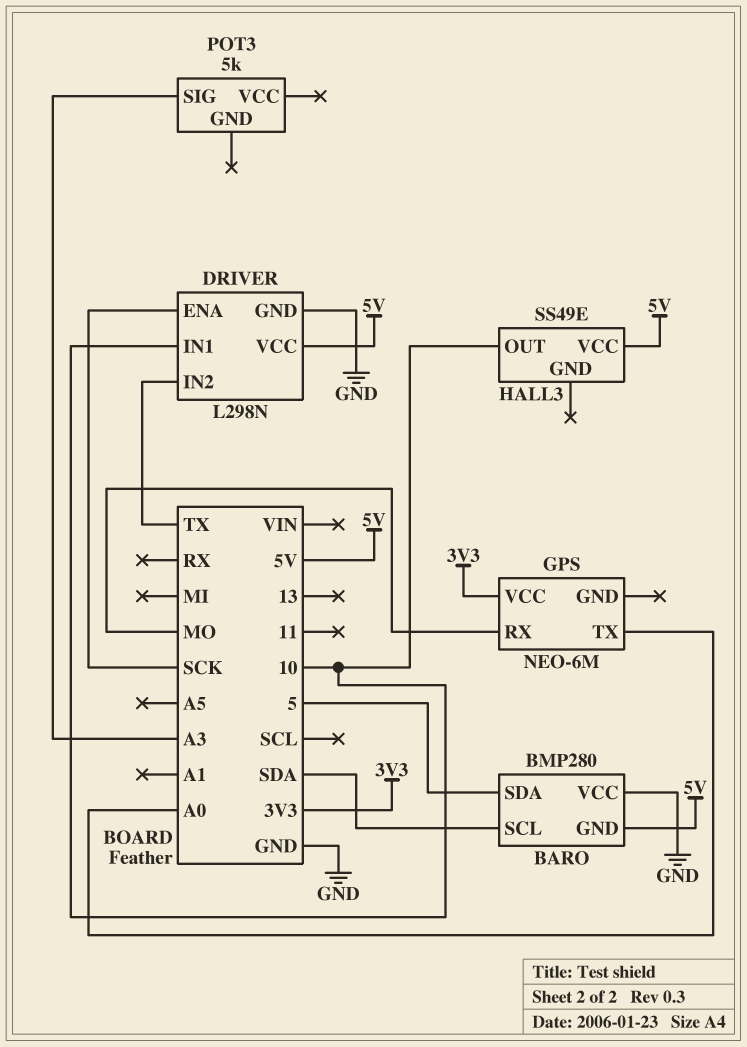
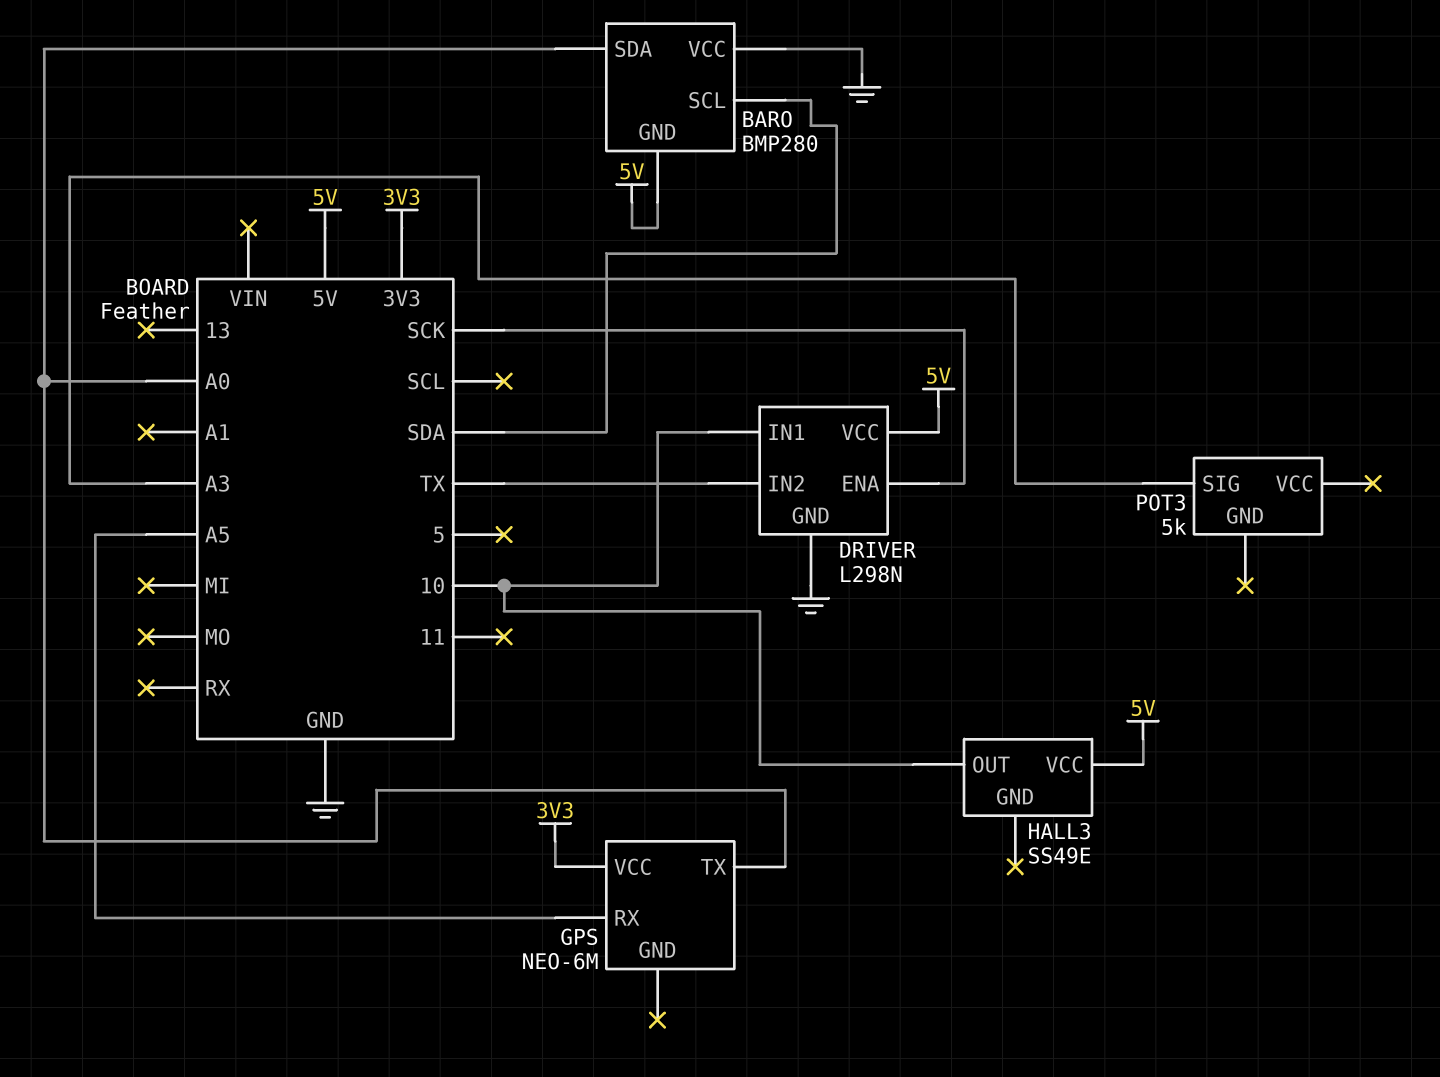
BARO pin SDA: 5 -> A0
GPS pin RX: MO -> A5

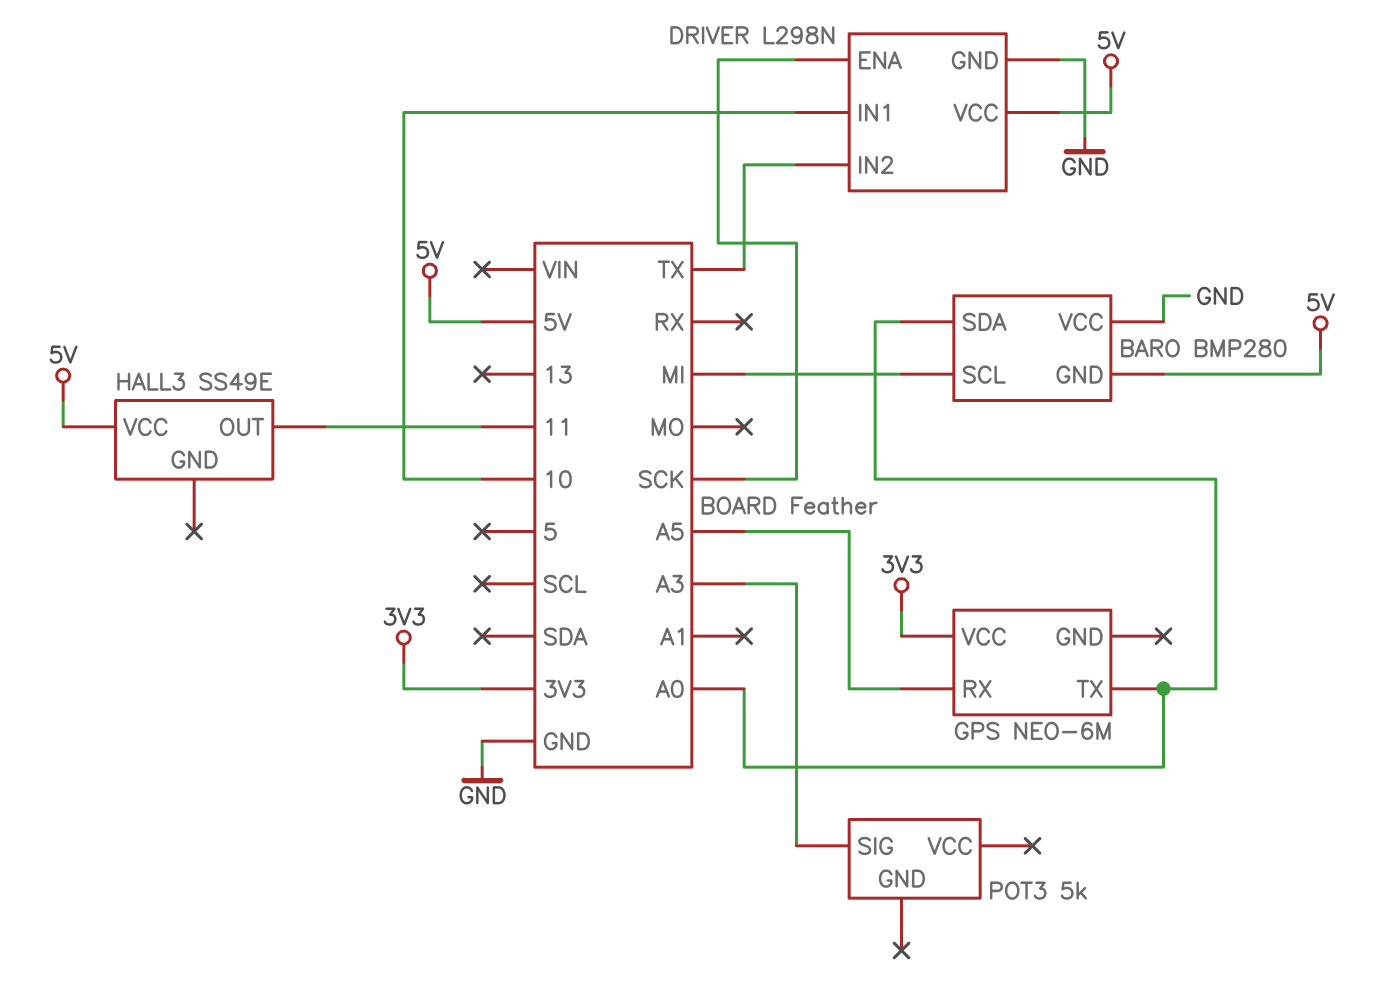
BARO pin SCL: SDA -> MI
HALL3 pin OUT: 10 -> 11

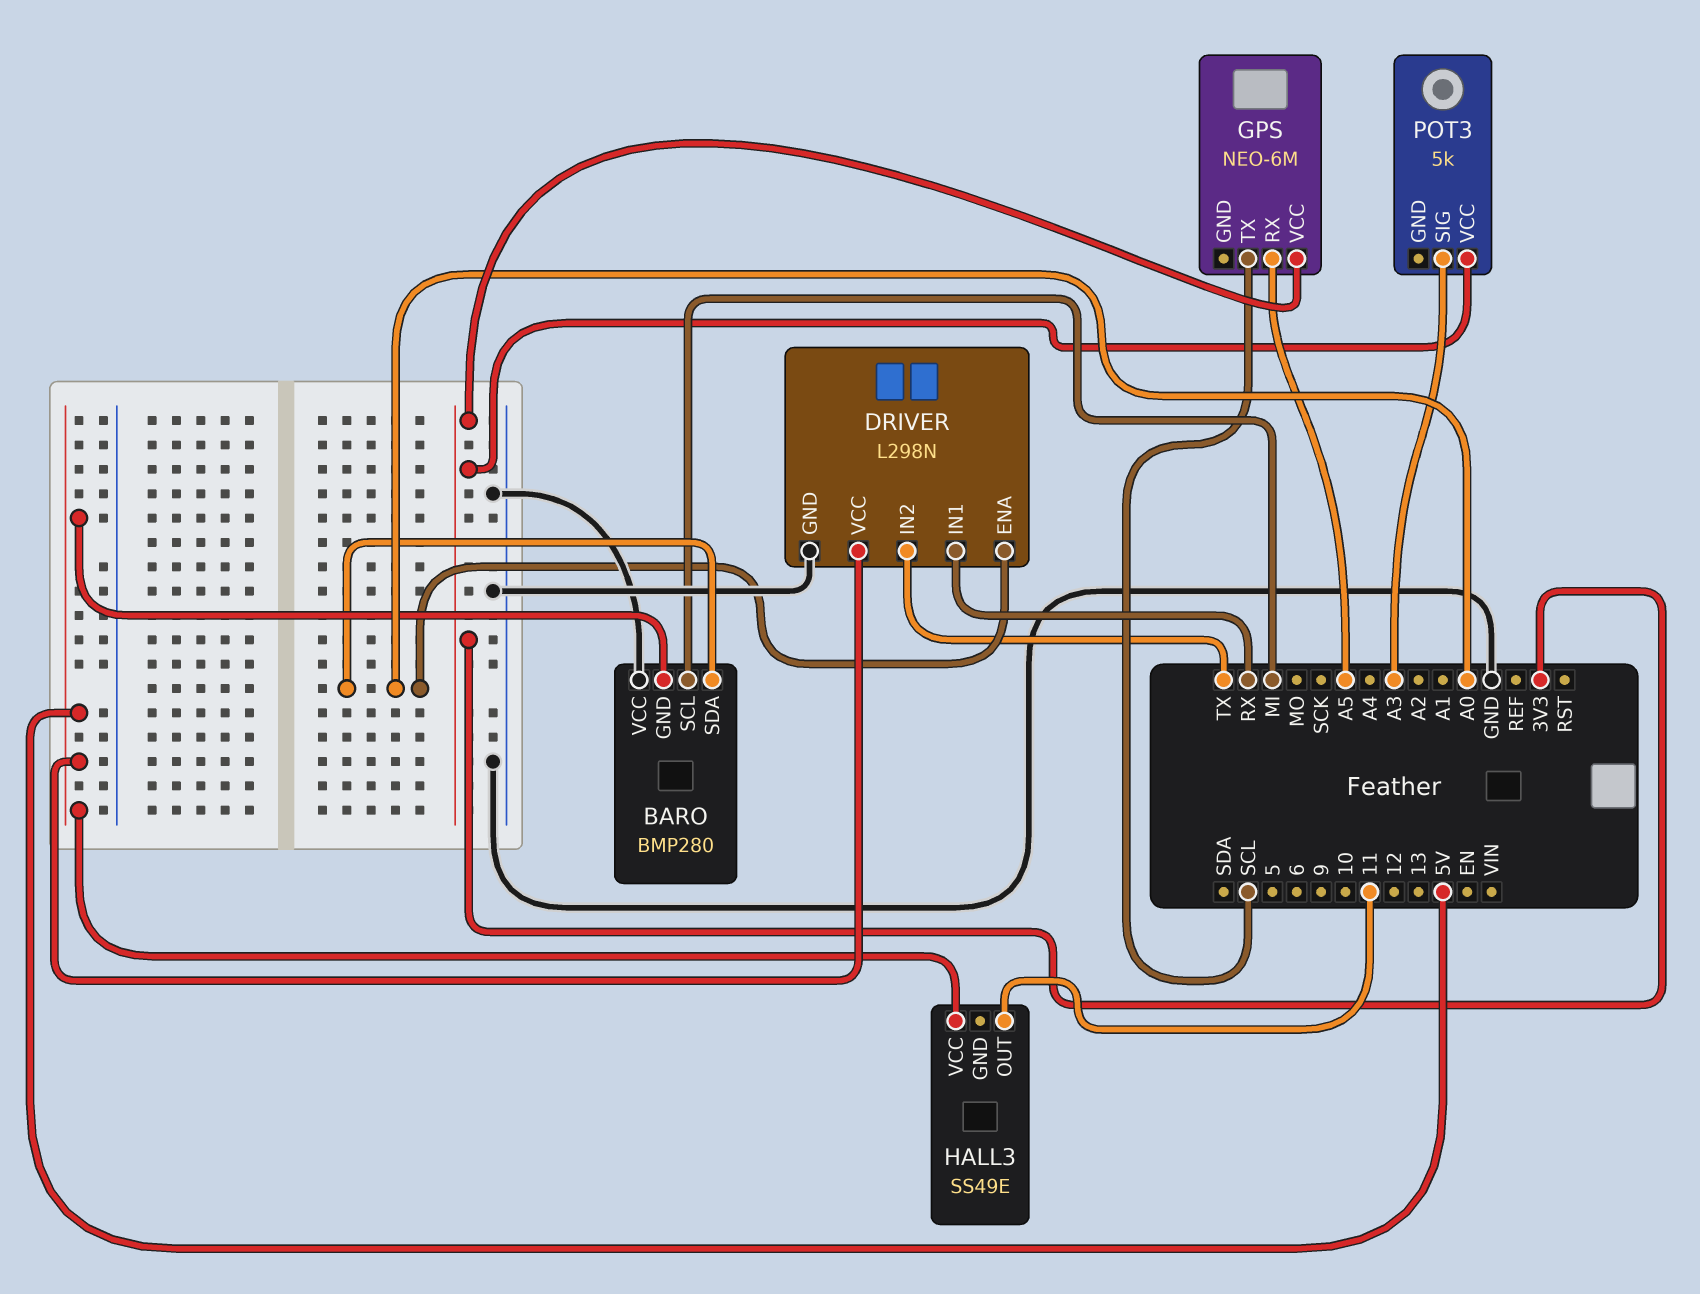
DRIVER pin ENA: SCK -> A0
DRIVER pin IN1: 10 -> RX
GPS pin TX: A0 -> SCL
POT3 pin VCC: none -> 3V3

